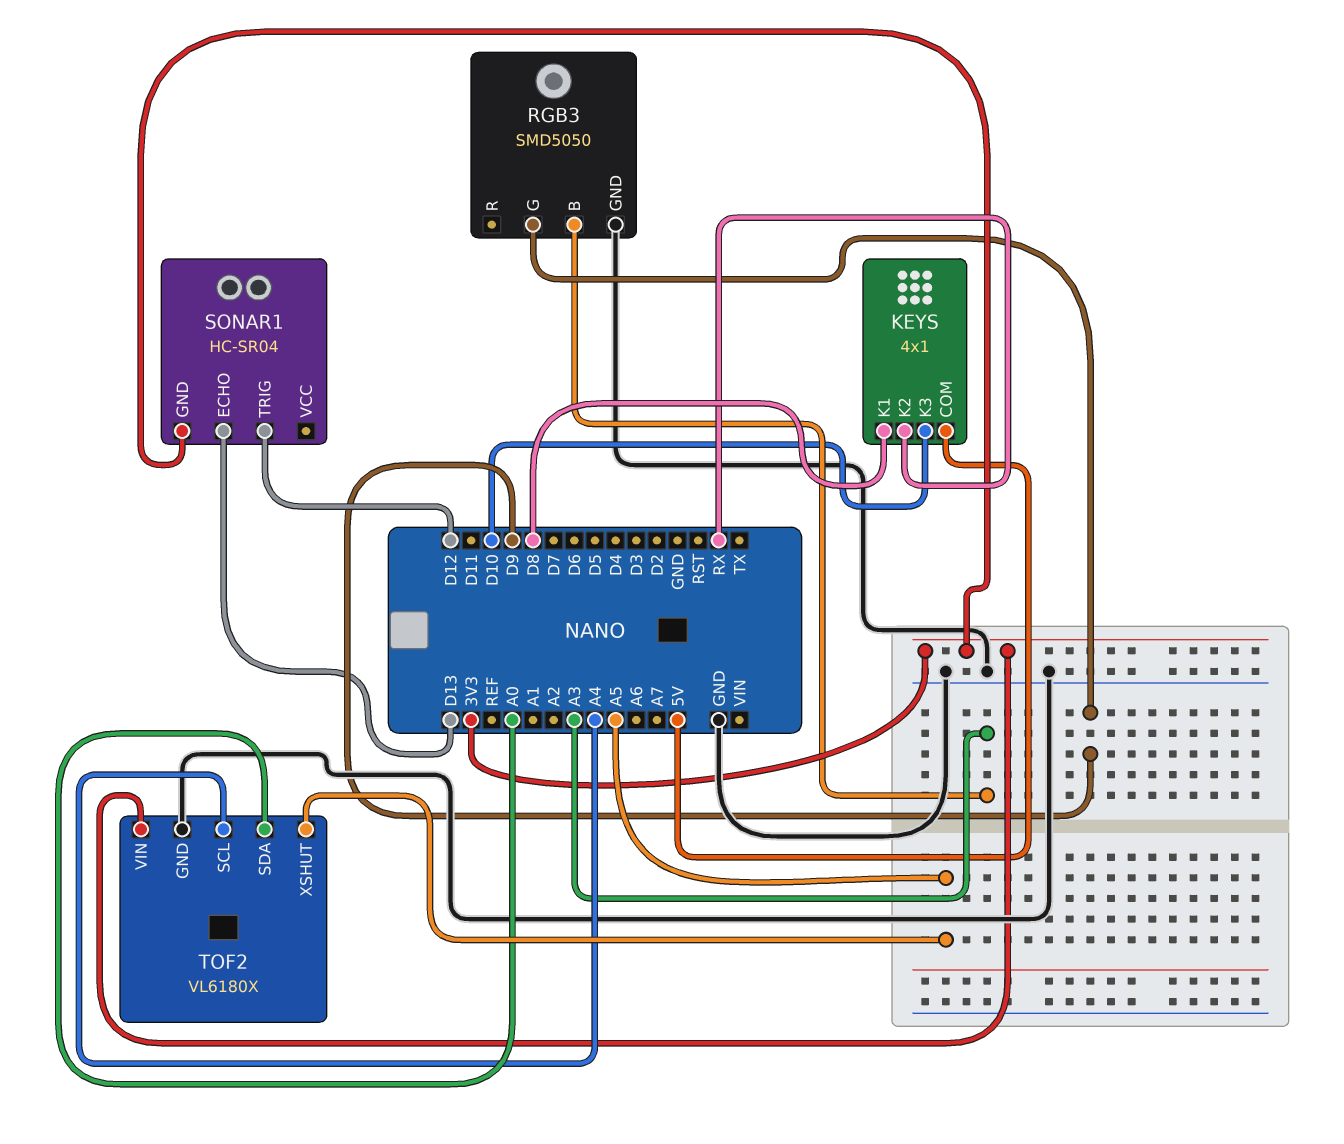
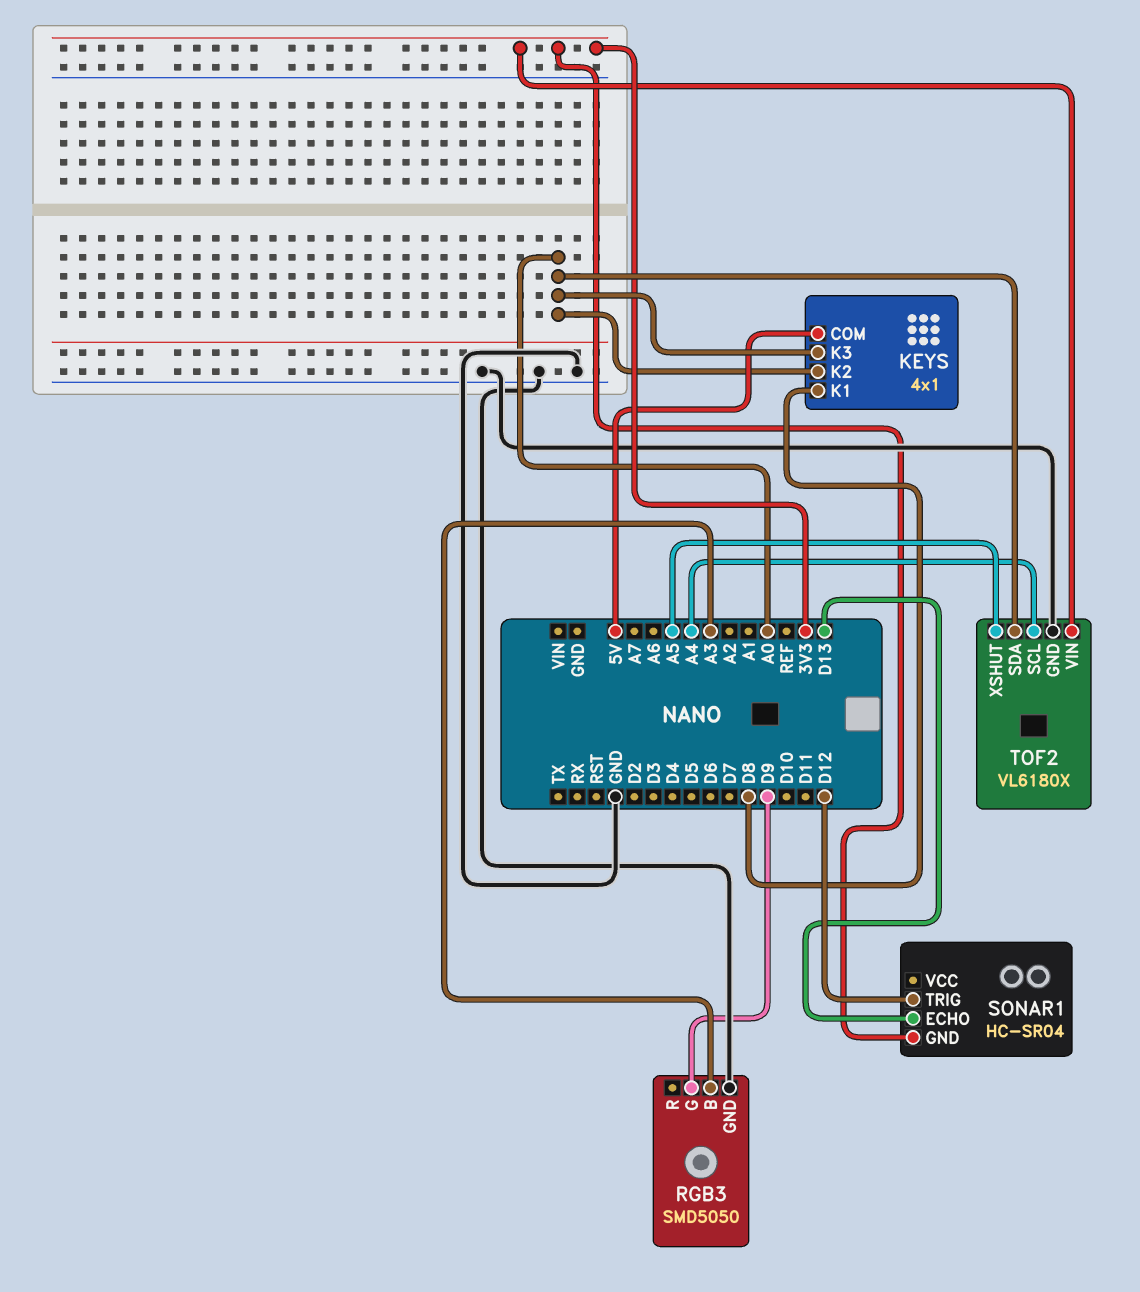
KEYS pin K2: RX -> A0
KEYS pin K3: D10 -> A0

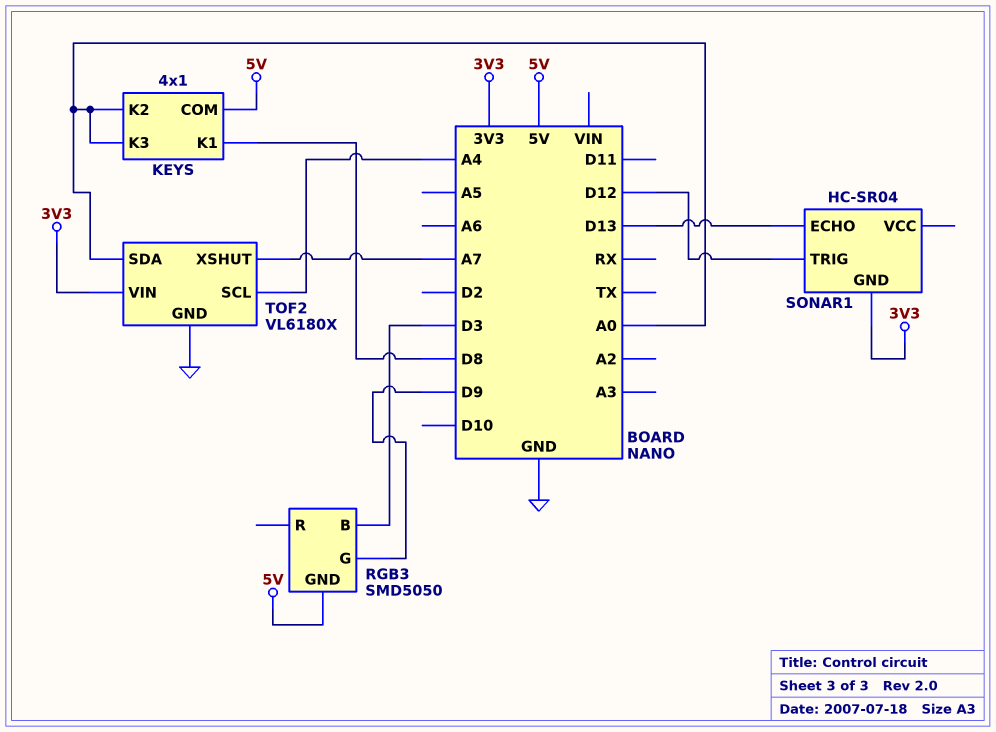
RGB3 pin B: A3 -> D3
RGB3 pin GND: GND -> 5V
TOF2 pin XSHUT: A5 -> A7

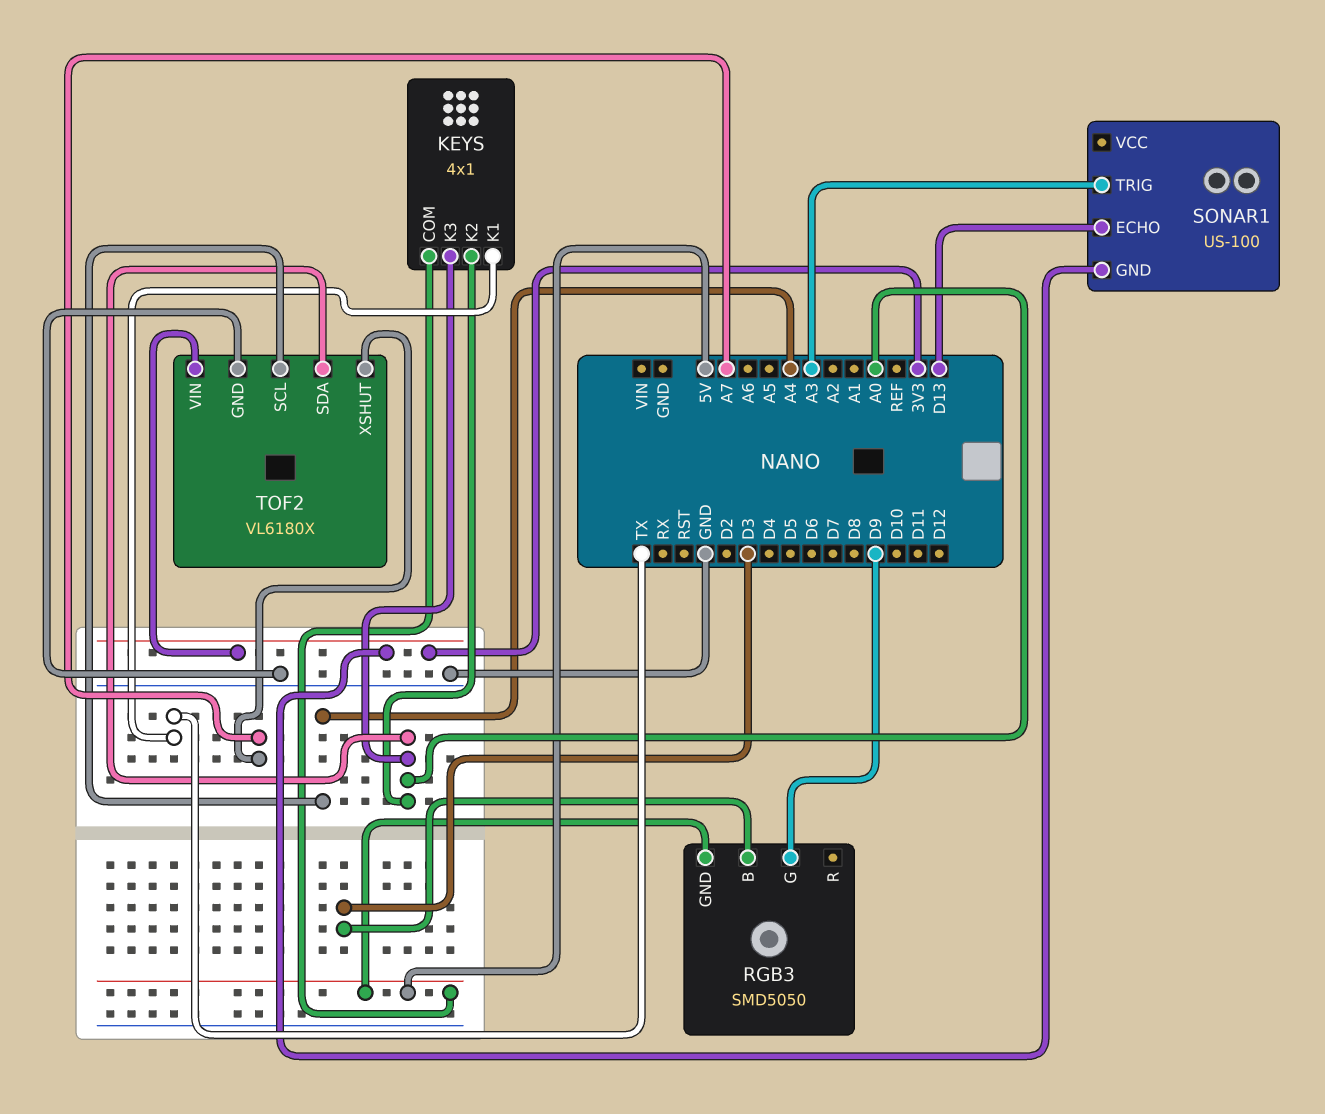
KEYS pin K1: D8 -> TX
SONAR1: HC-SR04 -> US-100
SONAR1 pin TRIG: D12 -> A3

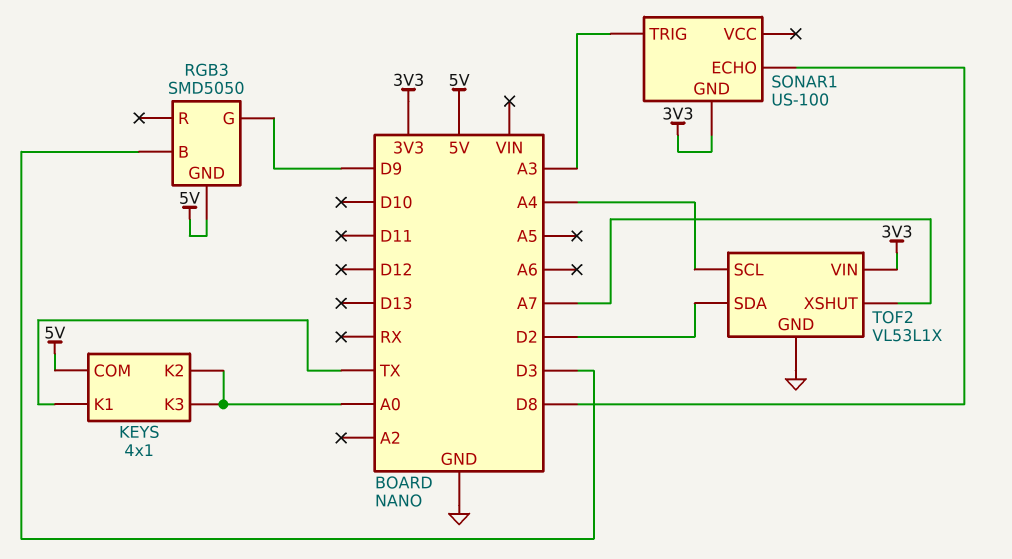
SONAR1 pin ECHO: D13 -> D8
TOF2: VL6180X -> VL53L1X
TOF2 pin SDA: A0 -> D2

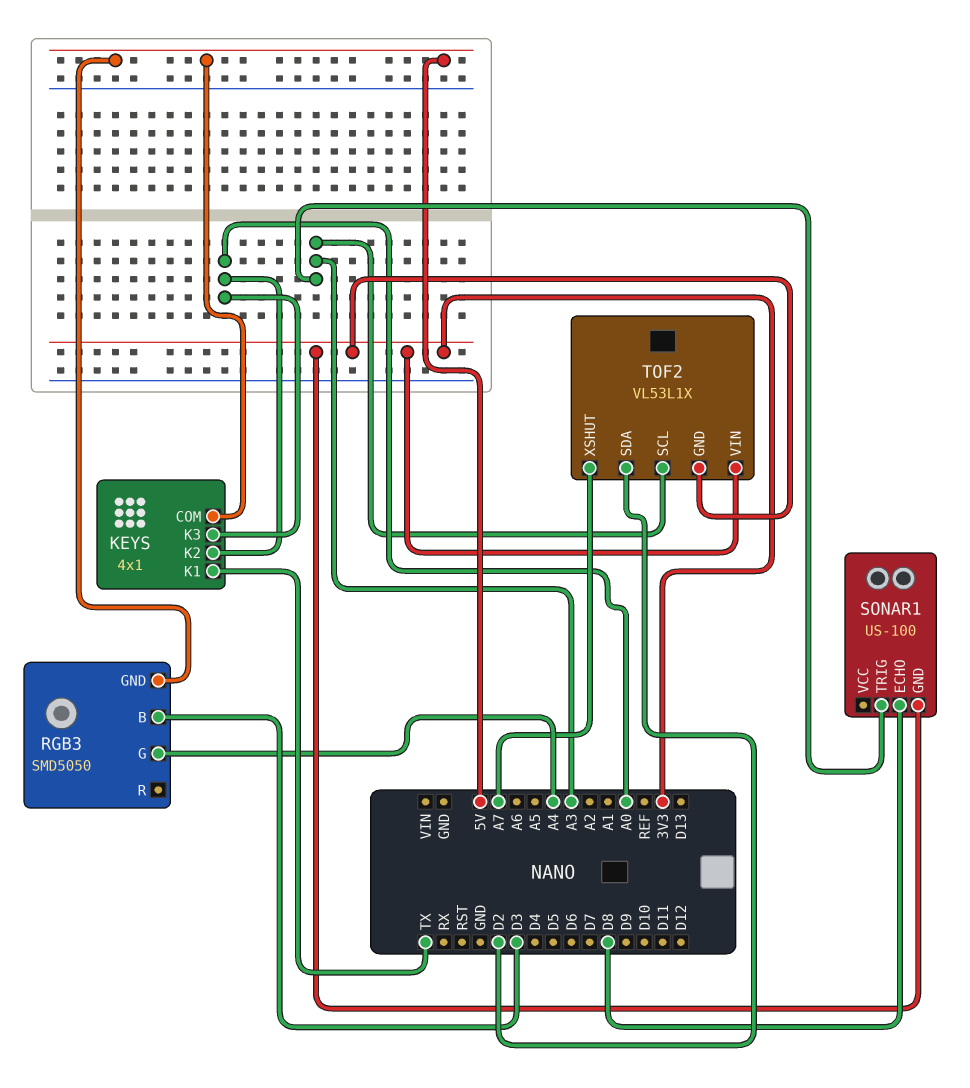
RGB3 pin G: D9 -> A4
TOF2 pin GND: GND -> 3V3
TOF2 pin SCL: A4 -> A3

